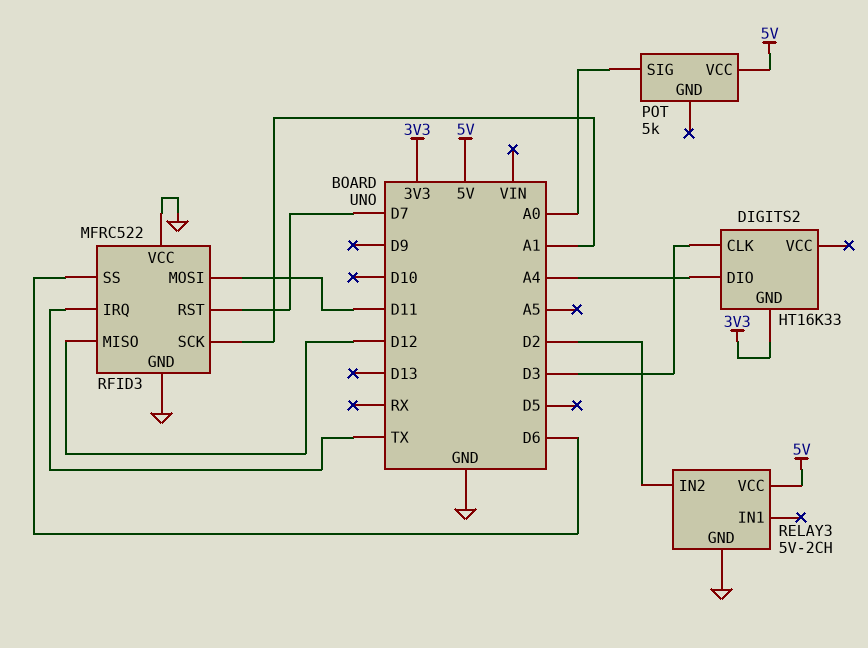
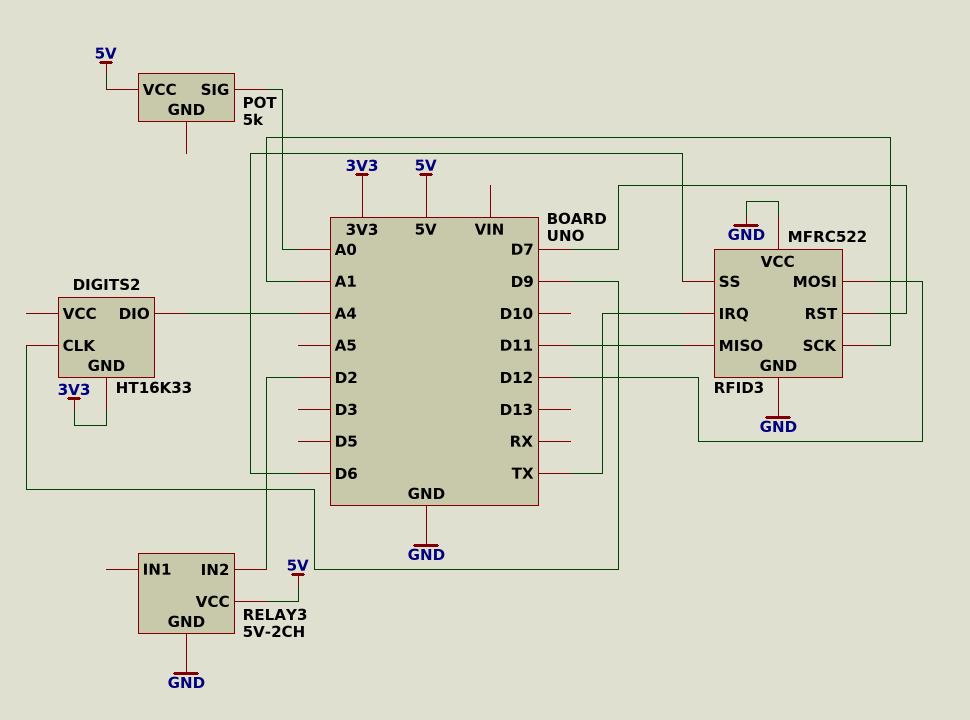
DIGITS2 pin CLK: D3 -> D9
RFID3 pin MISO: D12 -> D11
RFID3 pin MOSI: D11 -> D12

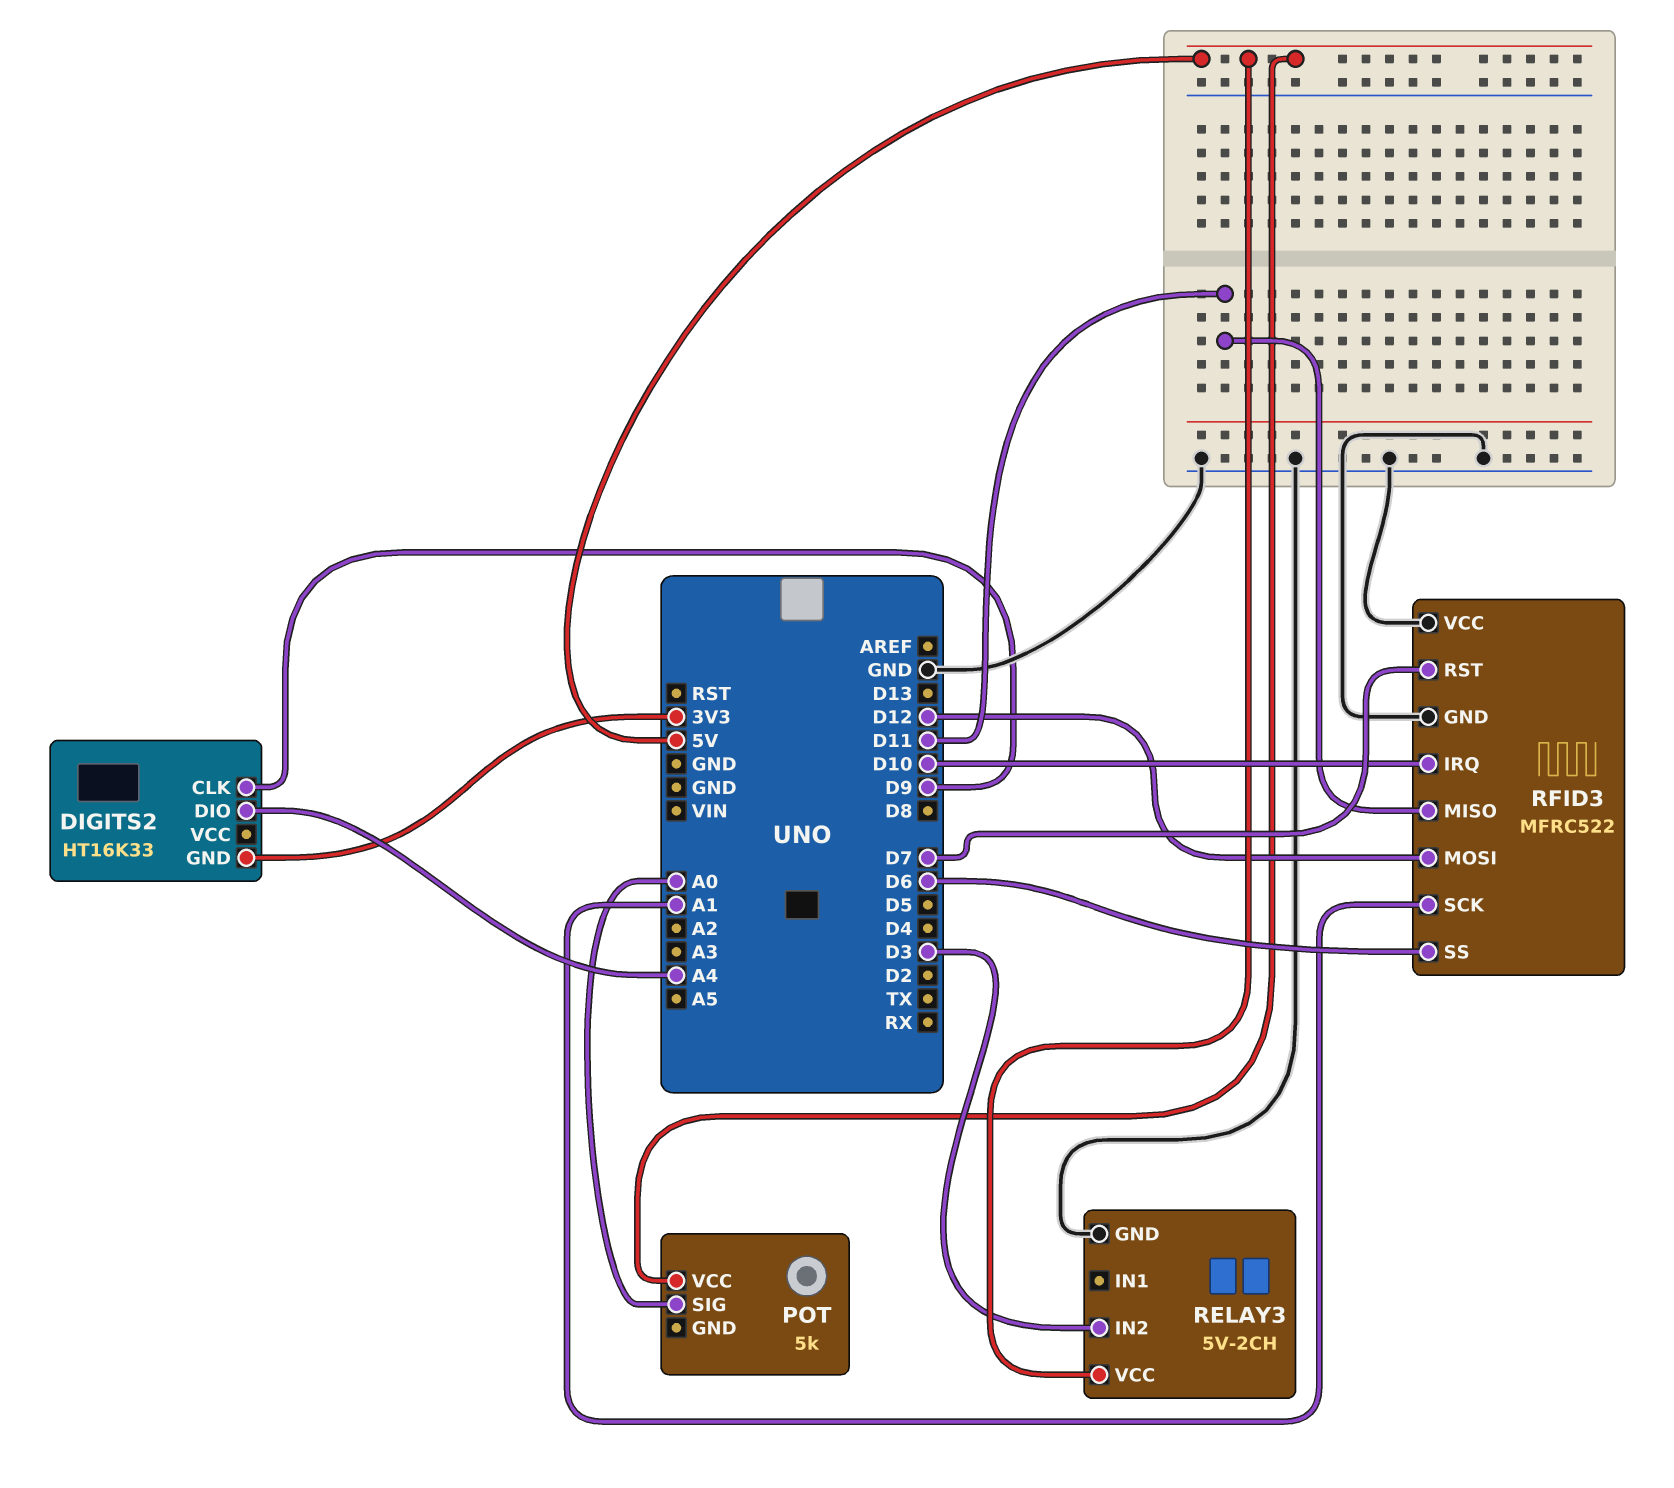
RELAY3 pin IN2: D2 -> D3
RFID3 pin IRQ: TX -> D10

